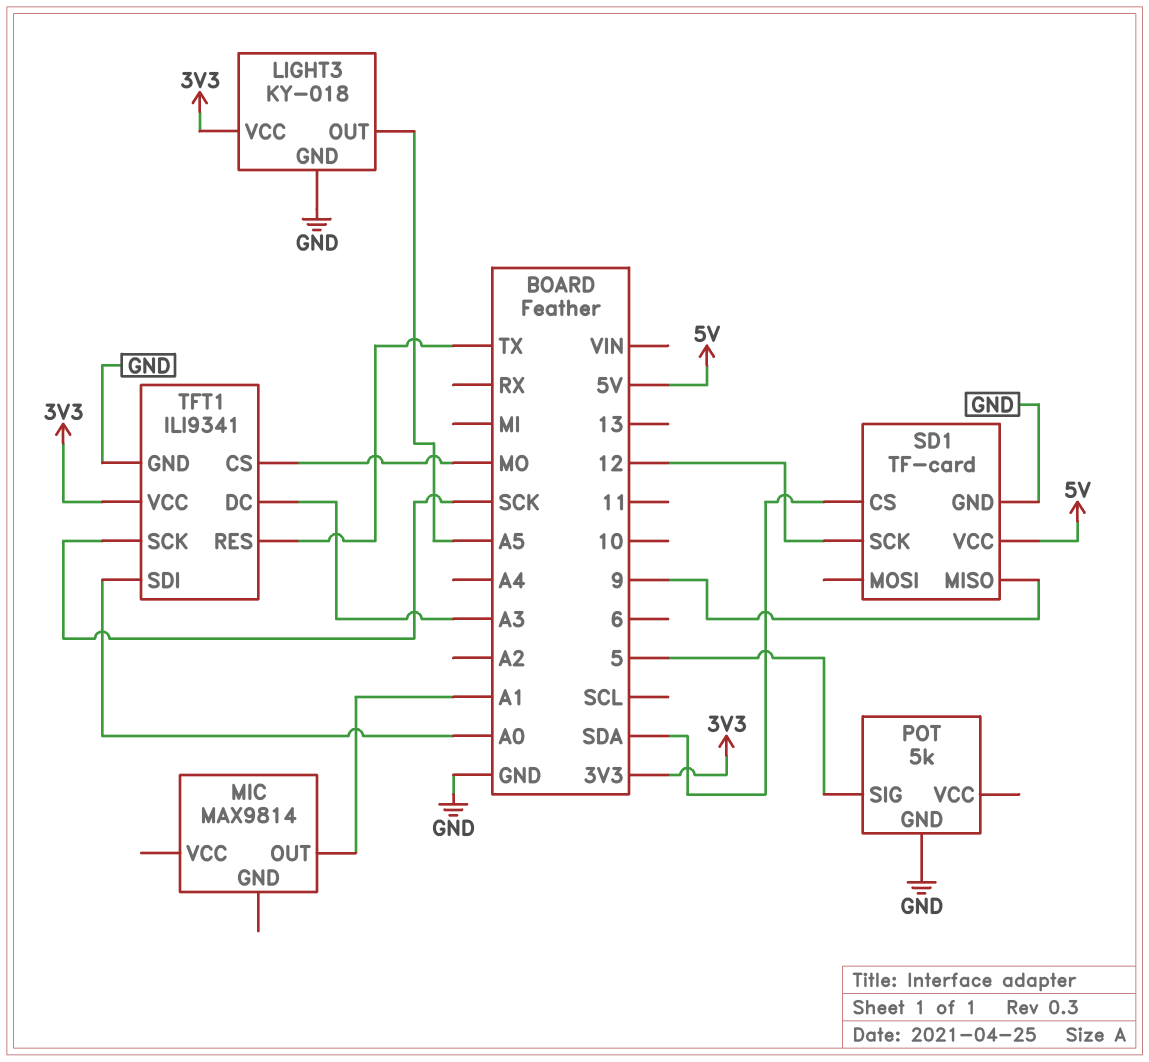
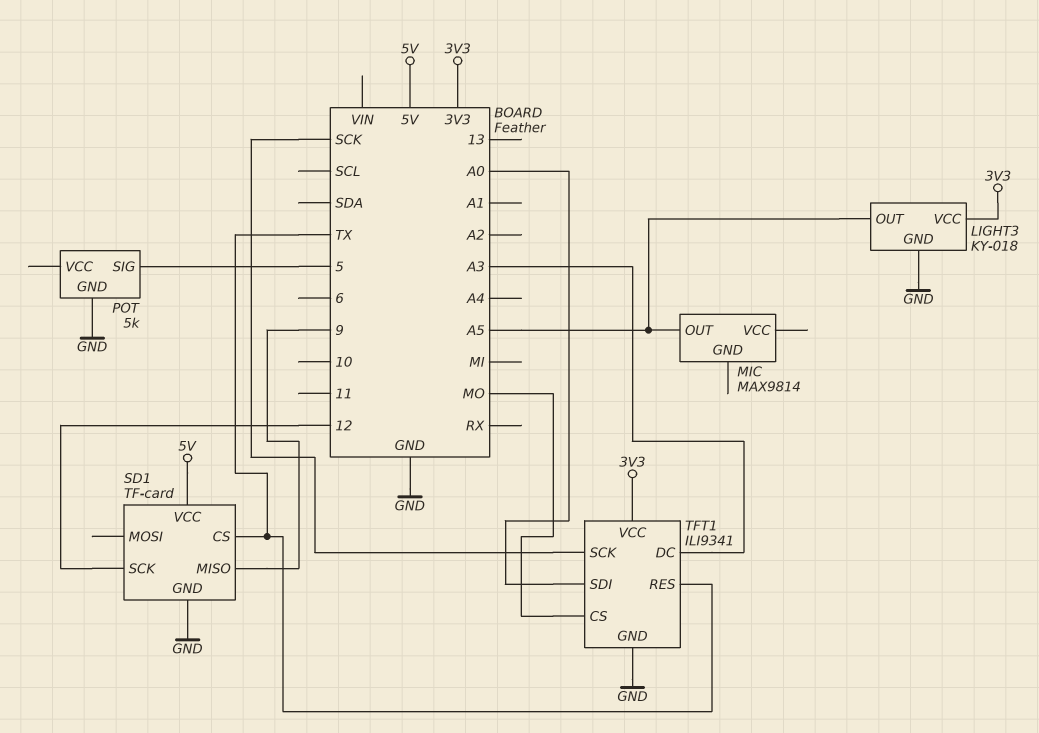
MIC pin OUT: A1 -> A5
SD1 pin CS: SDA -> TX

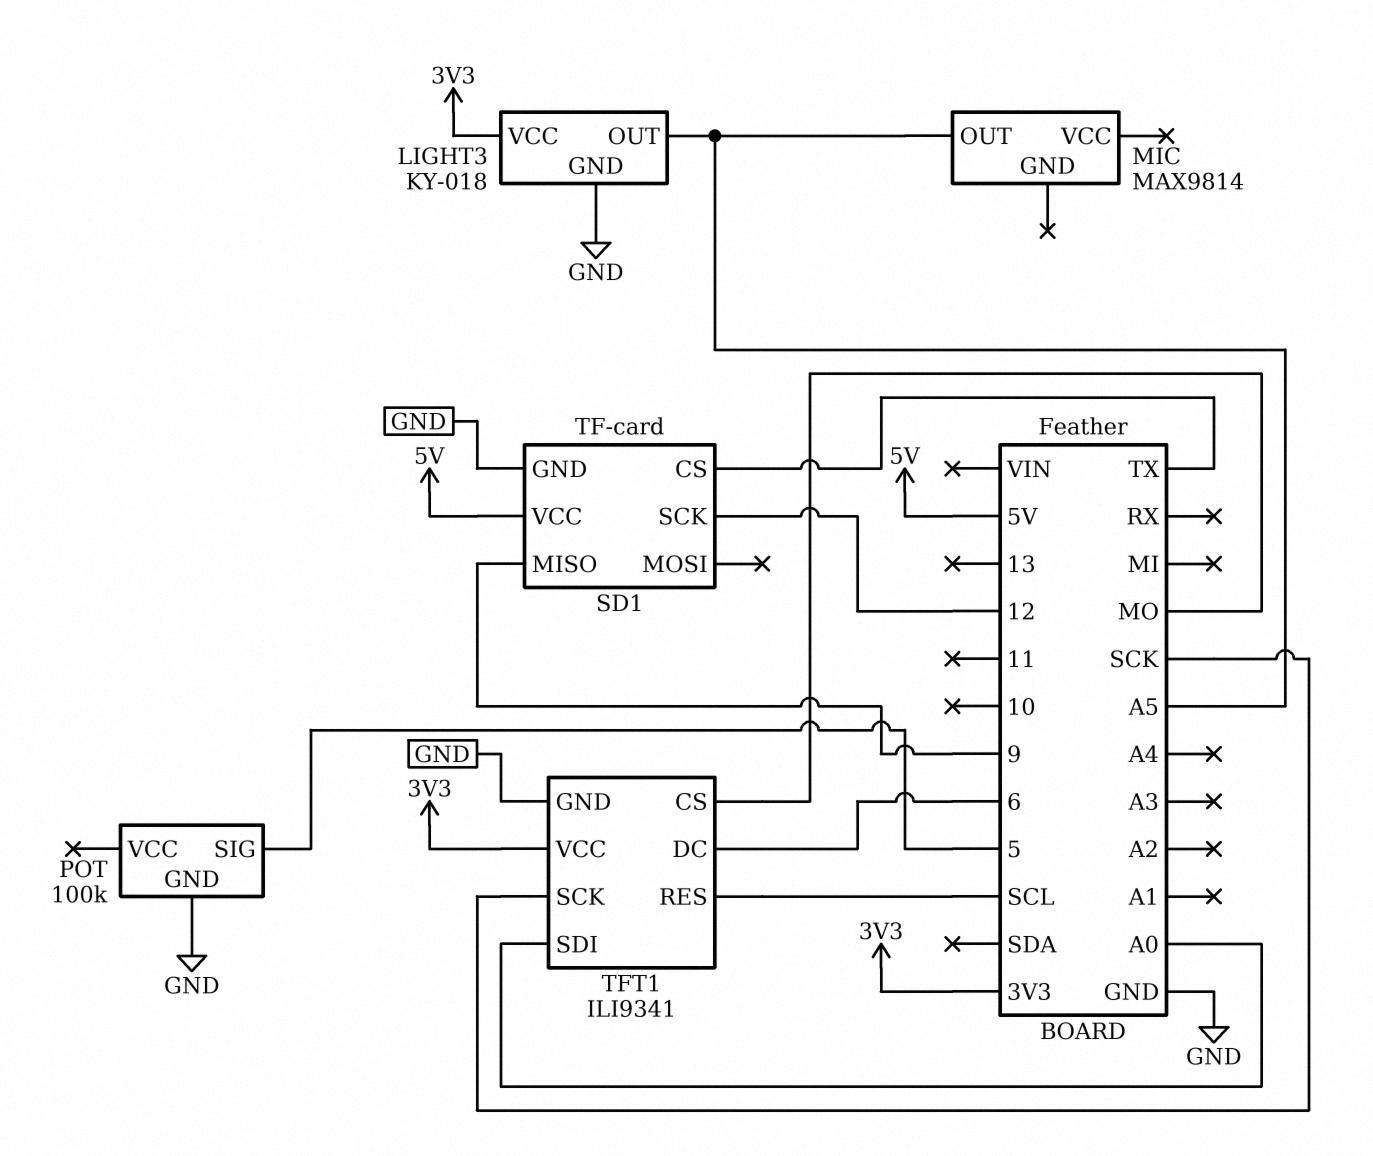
POT: 5k -> 100k
TFT1 pin DC: A3 -> 6
TFT1 pin RES: TX -> SCL

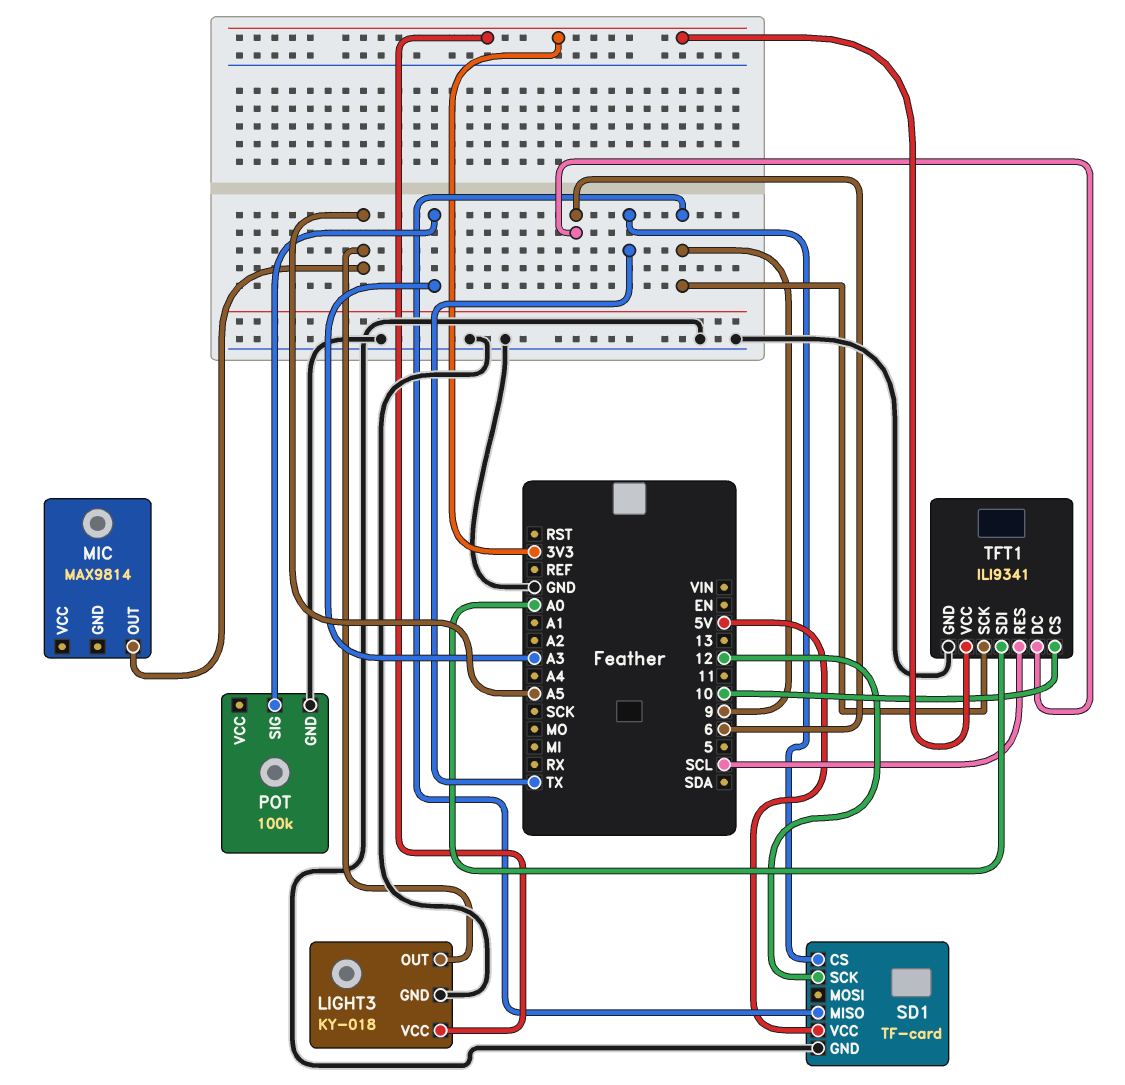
POT pin SIG: 5 -> A3
TFT1 pin CS: MO -> 10
TFT1 pin SCK: SCK -> 9

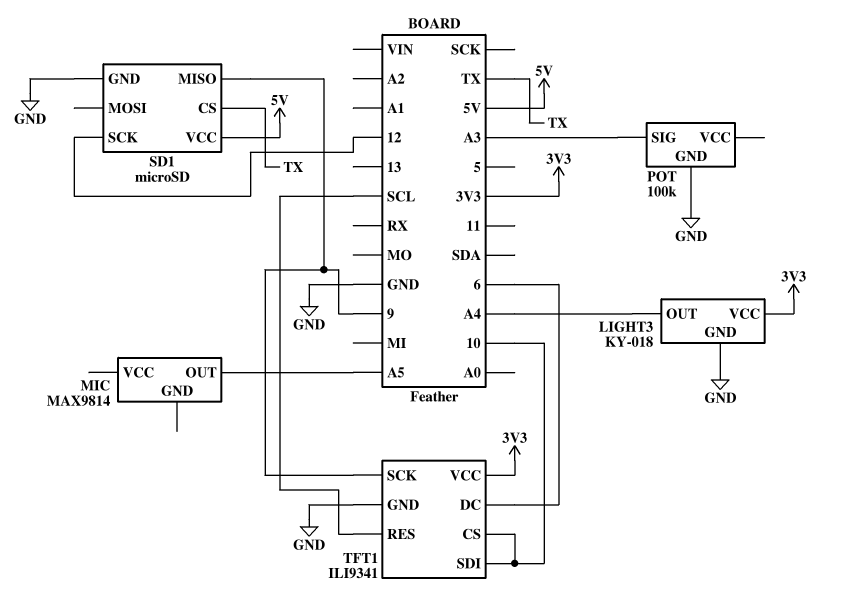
LIGHT3 pin OUT: A5 -> A4
SD1: TF-card -> microSD
TFT1 pin SDI: A0 -> 10

